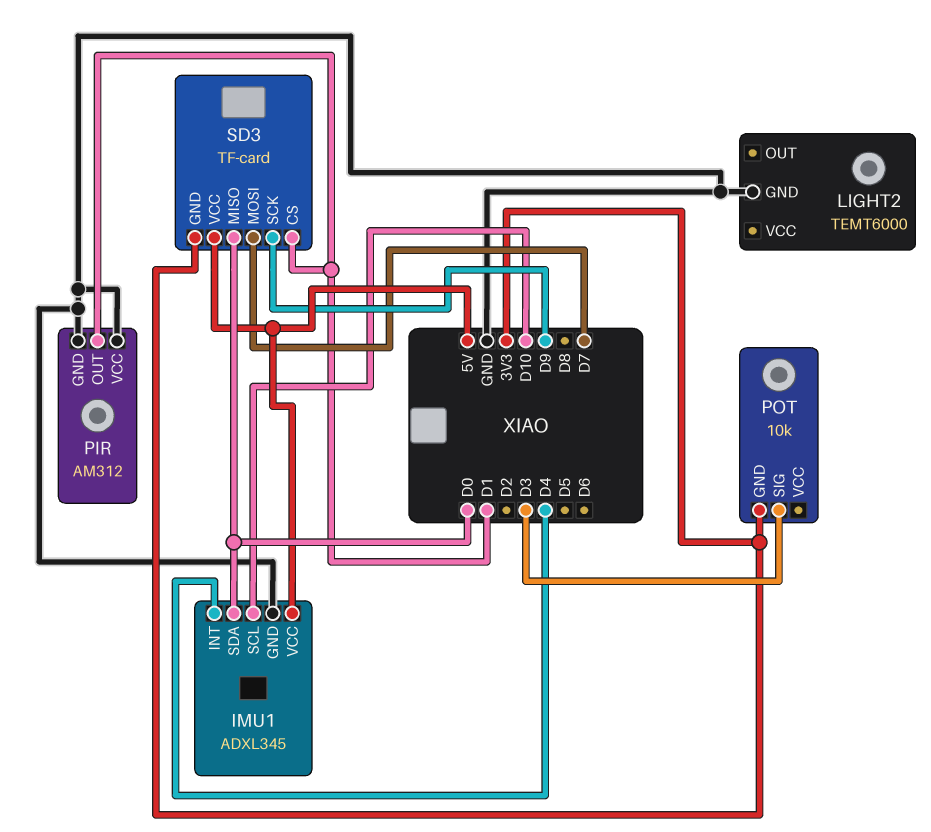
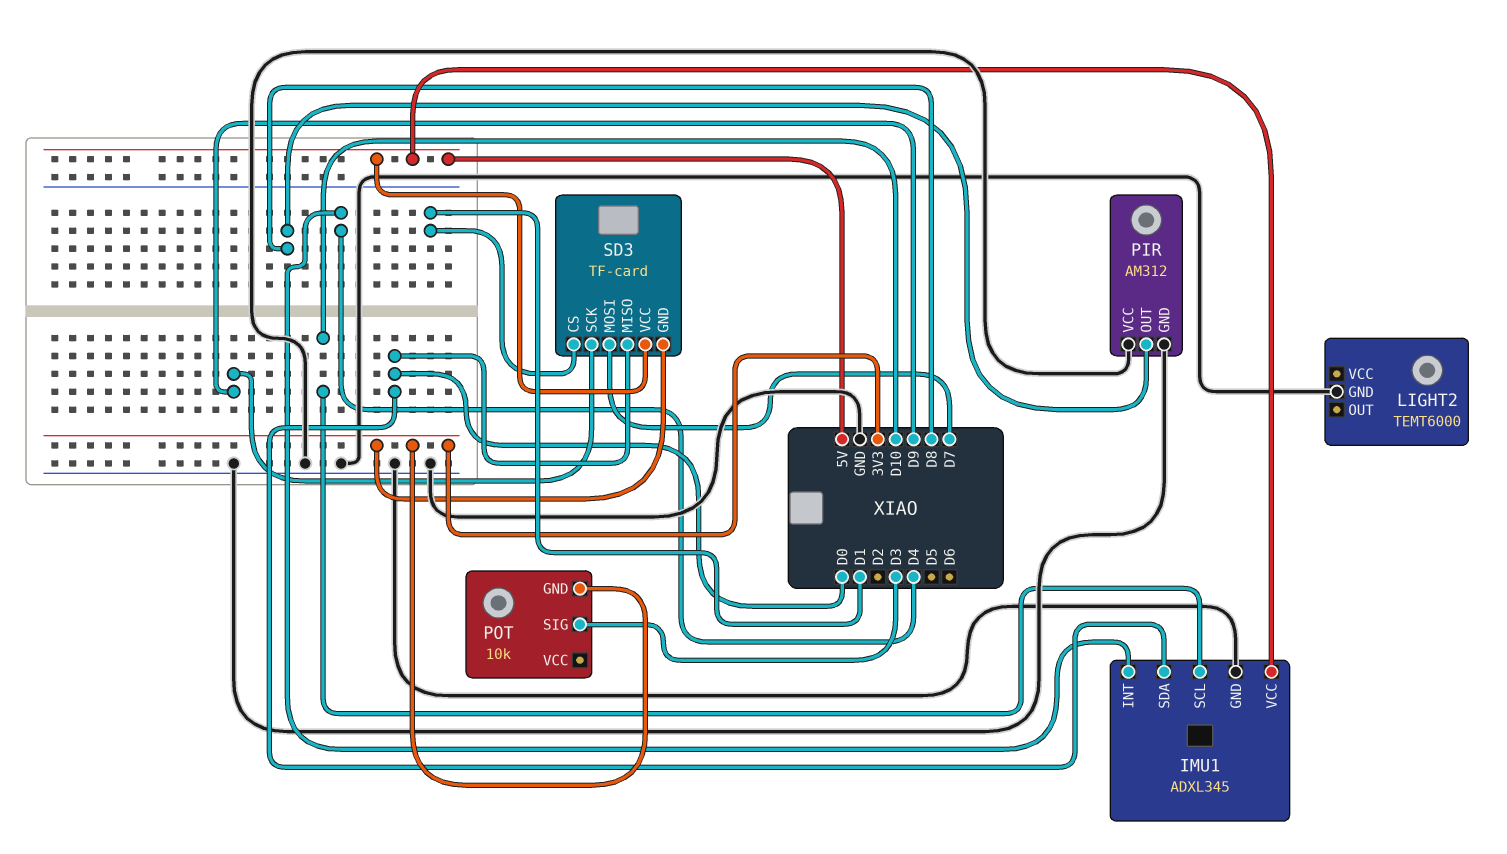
PIR pin OUT: D1 -> D8

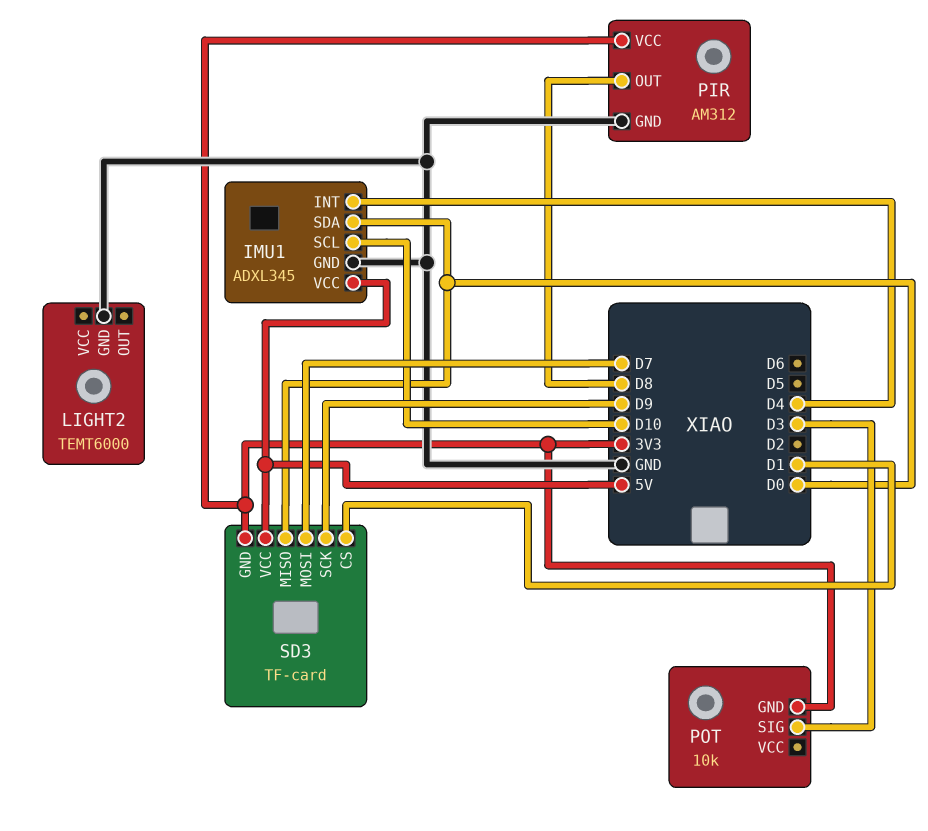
PIR pin VCC: GND -> 3V3

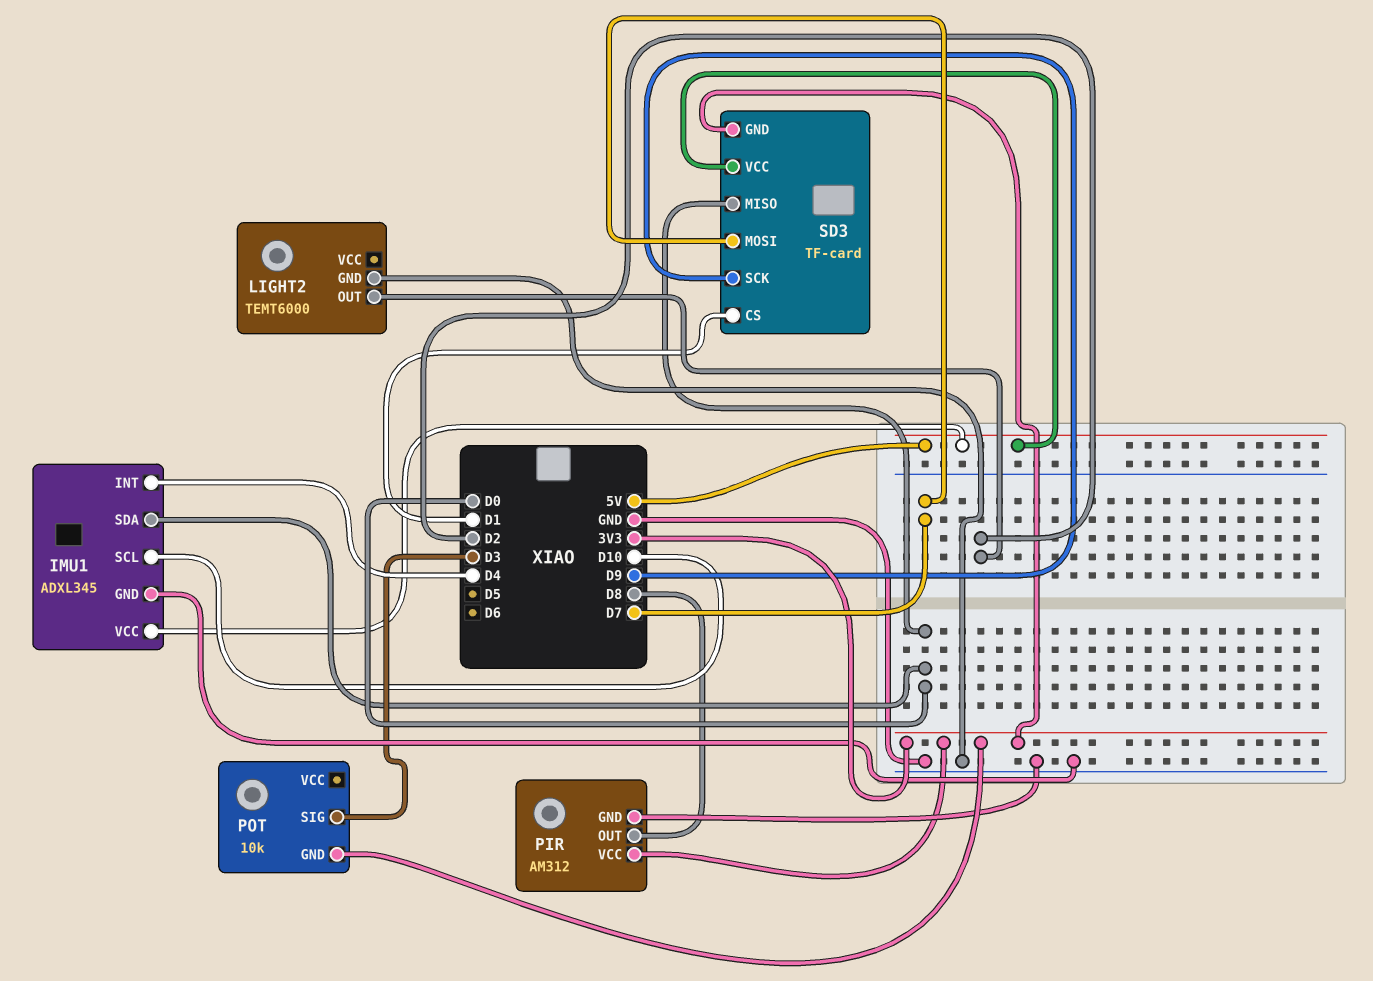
LIGHT2 pin OUT: none -> D2

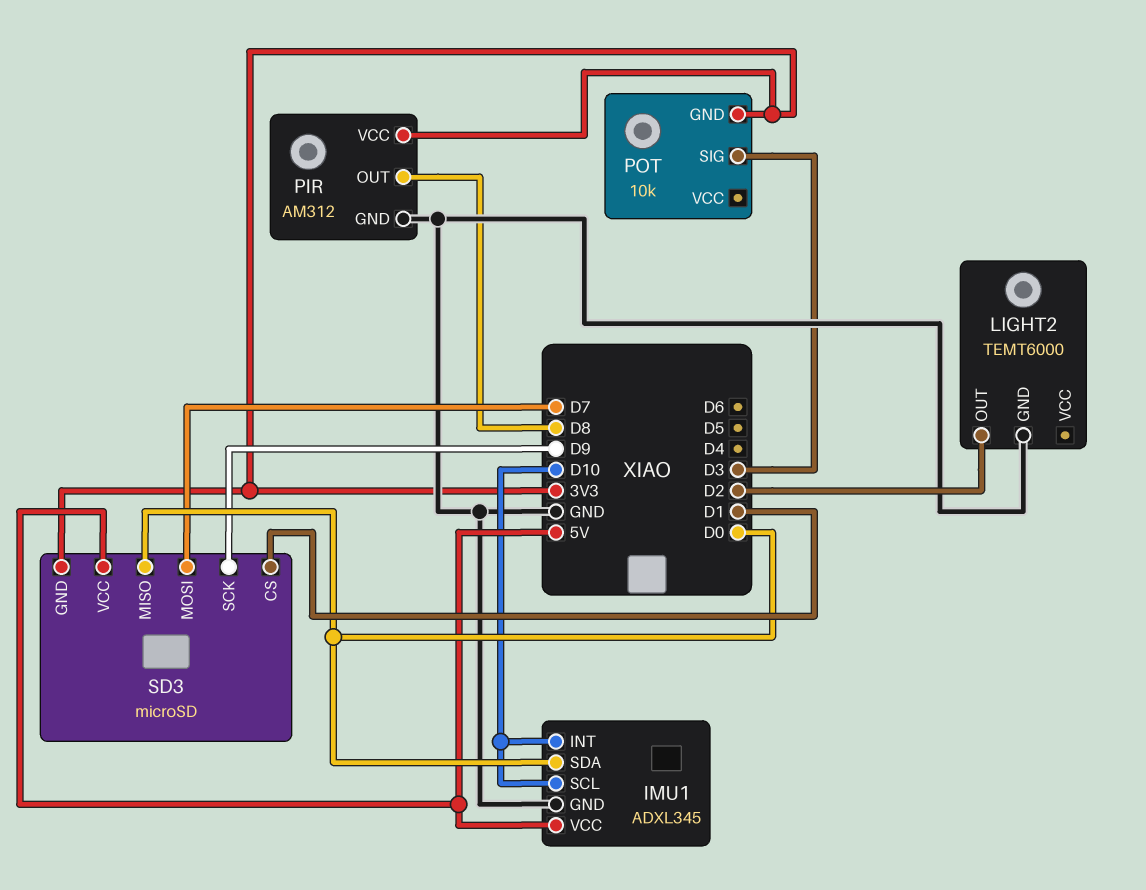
IMU1 pin INT: D4 -> D10
SD3: TF-card -> microSD

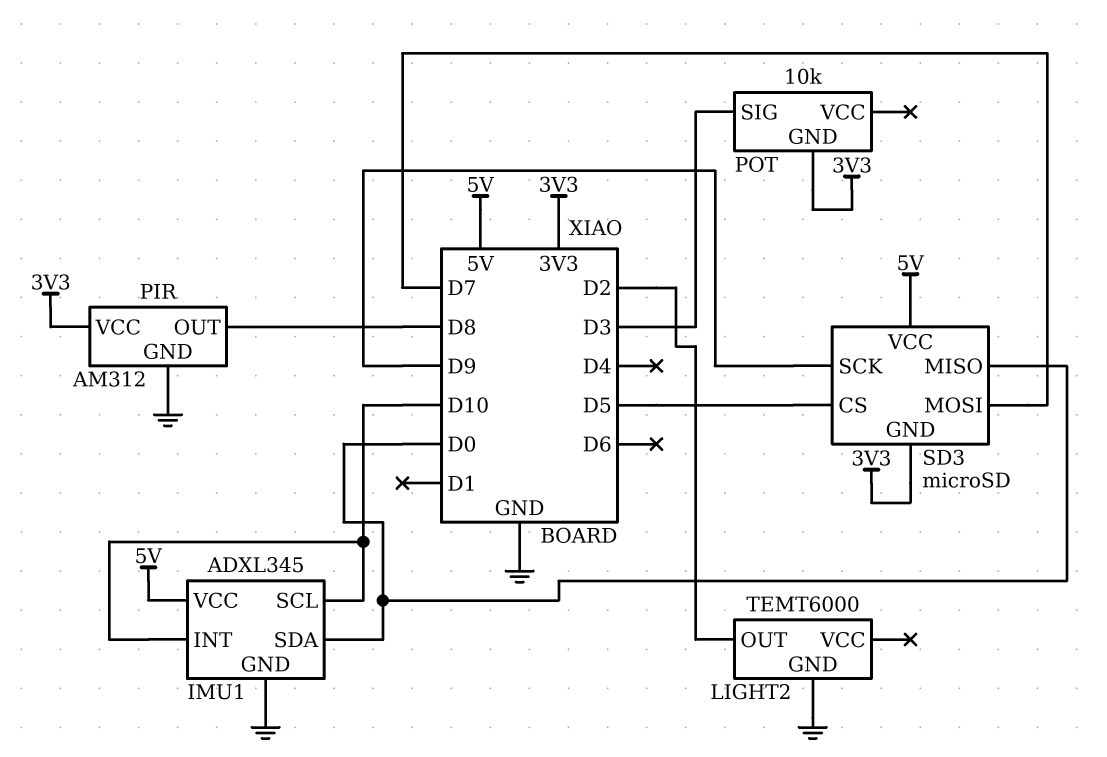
SD3 pin CS: D1 -> D5

